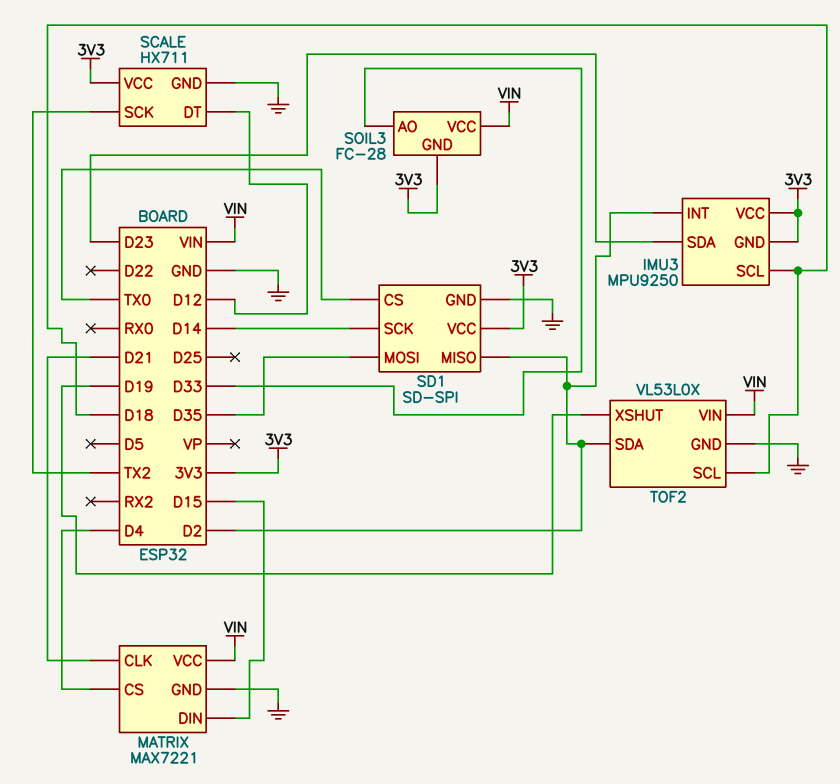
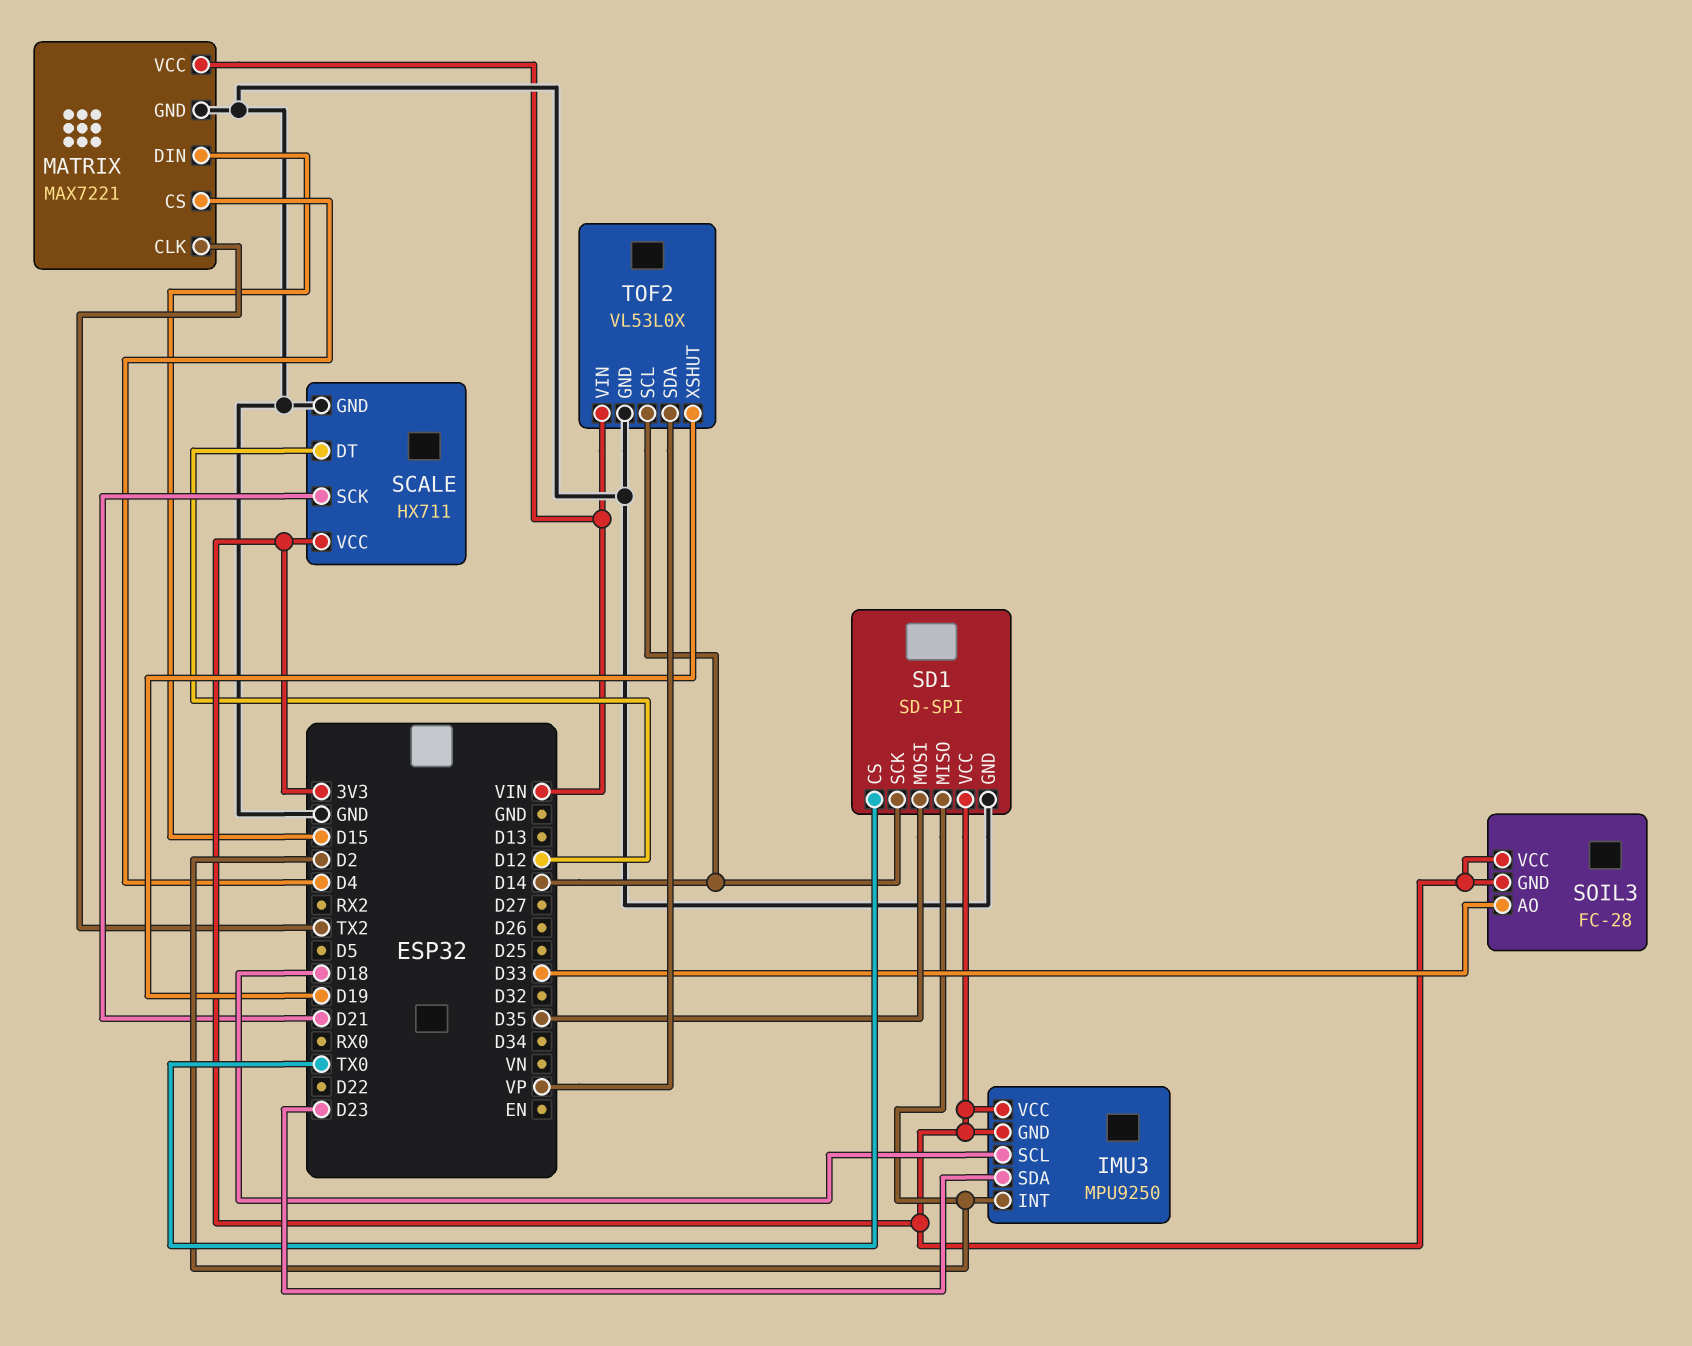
MATRIX pin CLK: D21 -> TX2
SCALE pin SCK: TX2 -> D21
SOIL3 pin VCC: VIN -> 3V3
TOF2 pin SCL: D18 -> D14
TOF2 pin SDA: D2 -> VP

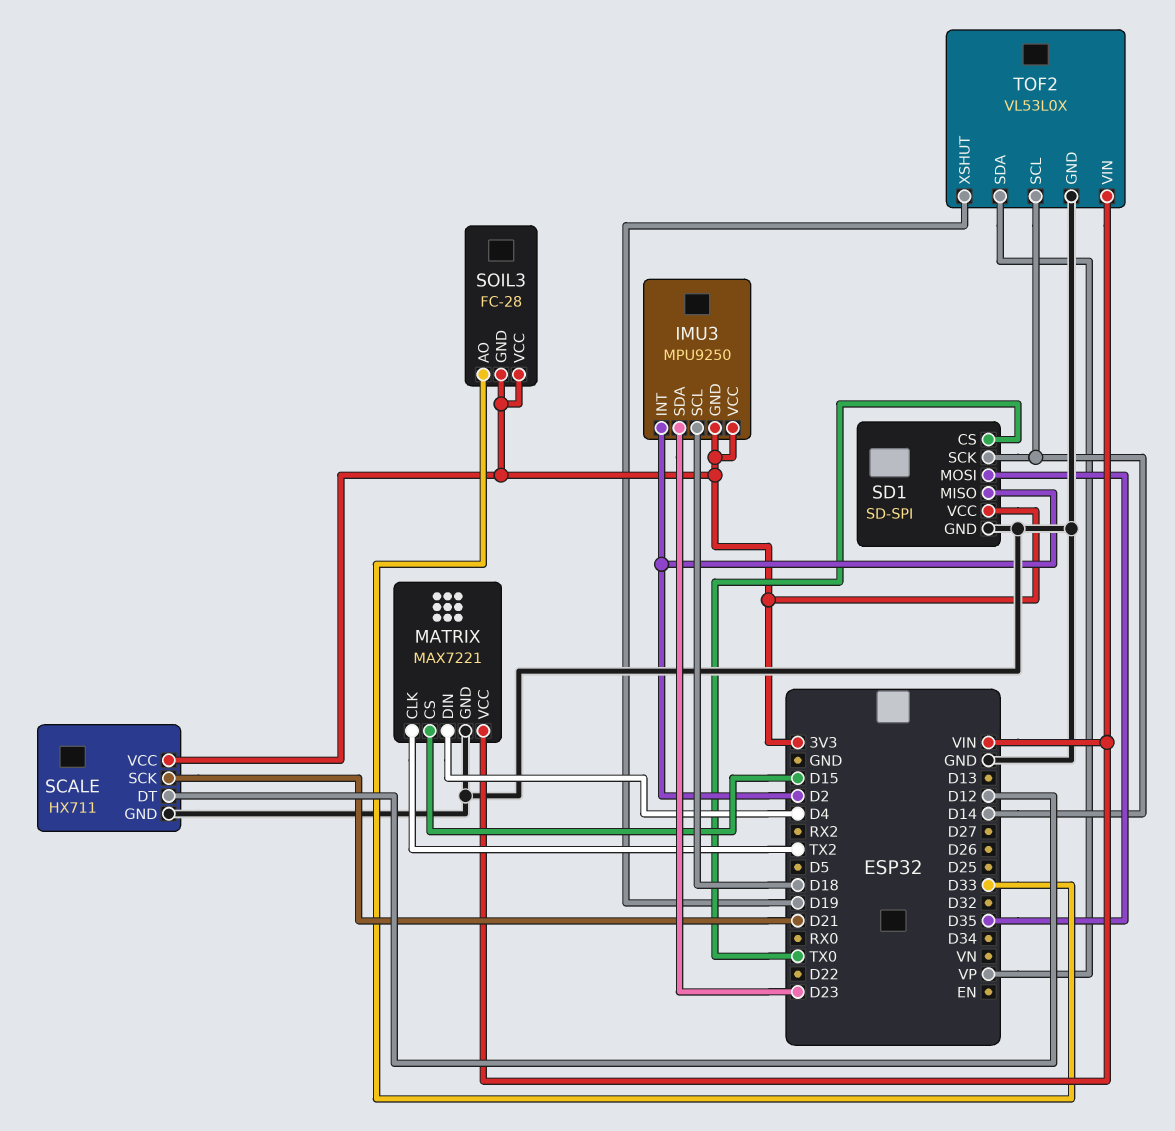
MATRIX pin CS: D4 -> D15
MATRIX pin DIN: D15 -> D4

